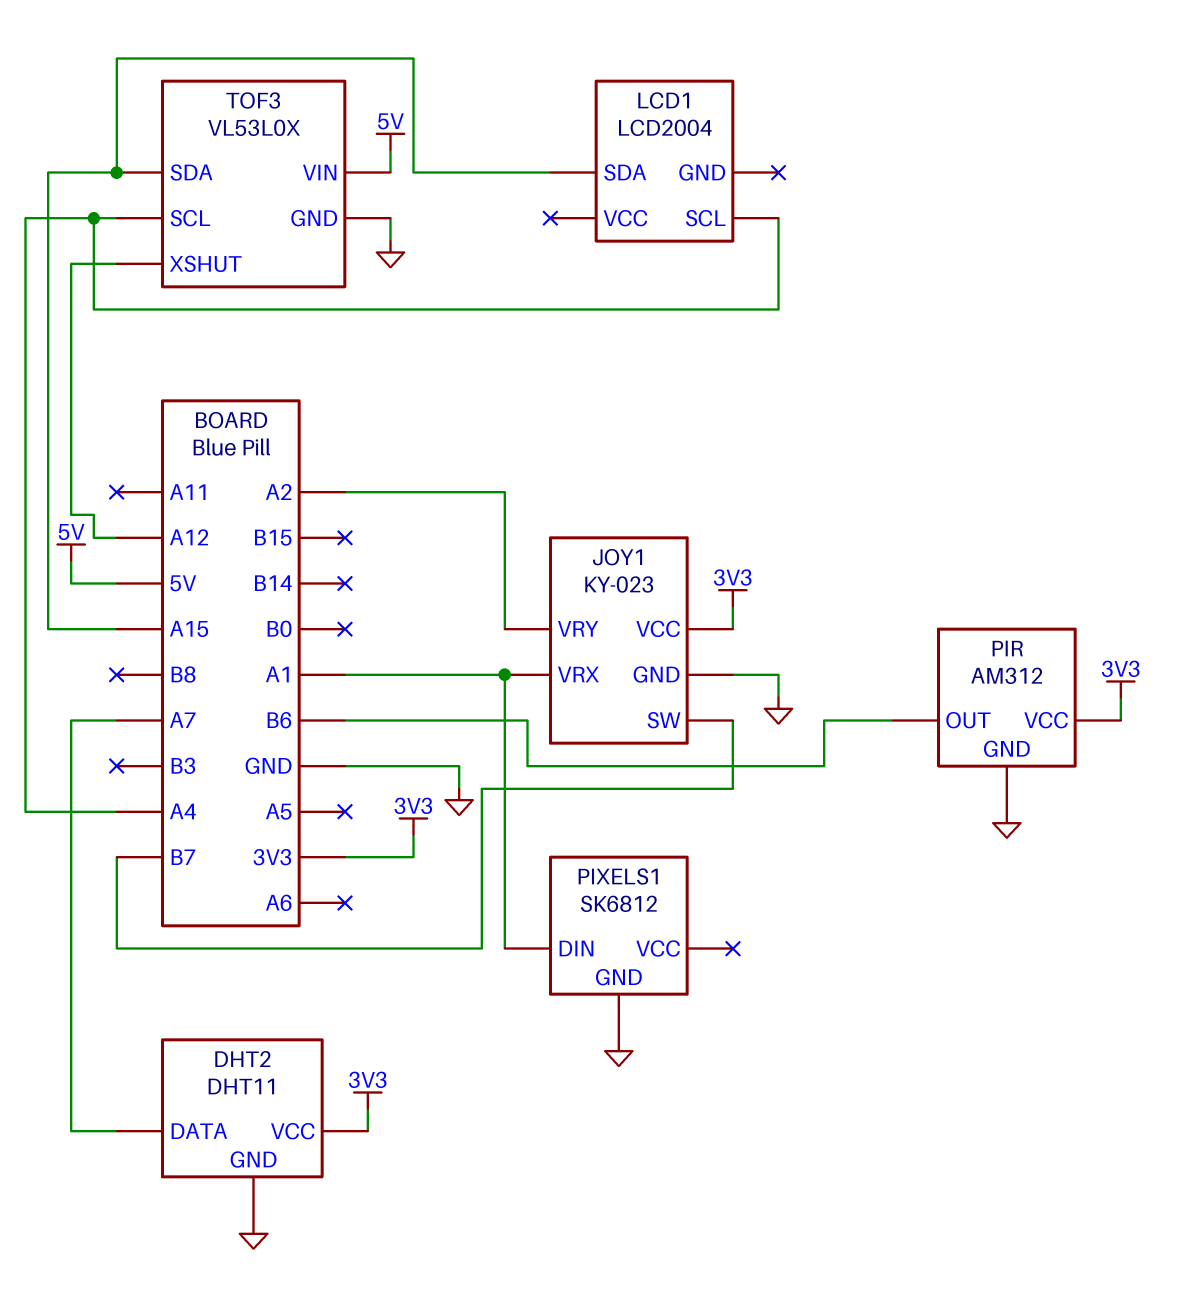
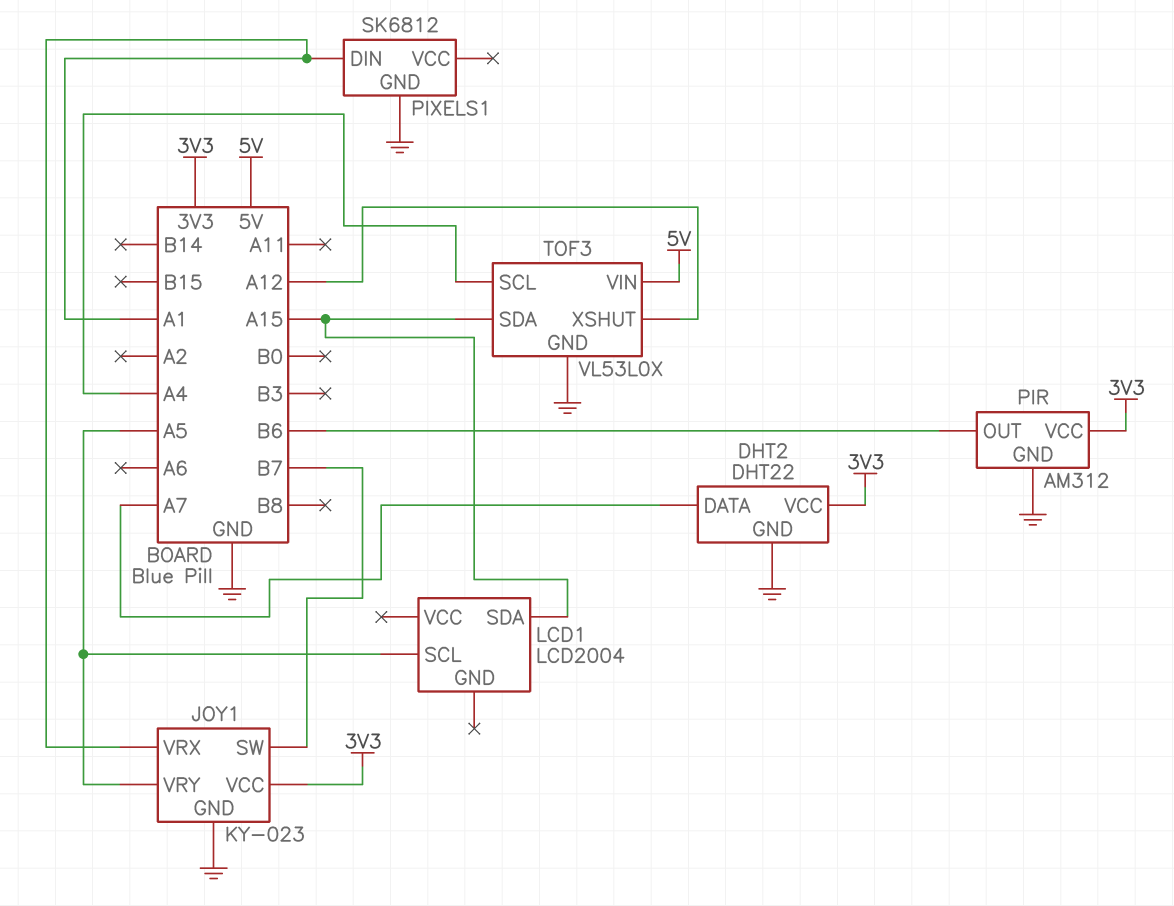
DHT2: DHT11 -> DHT22
JOY1 pin VRY: A2 -> A5
LCD1 pin SCL: A4 -> A5

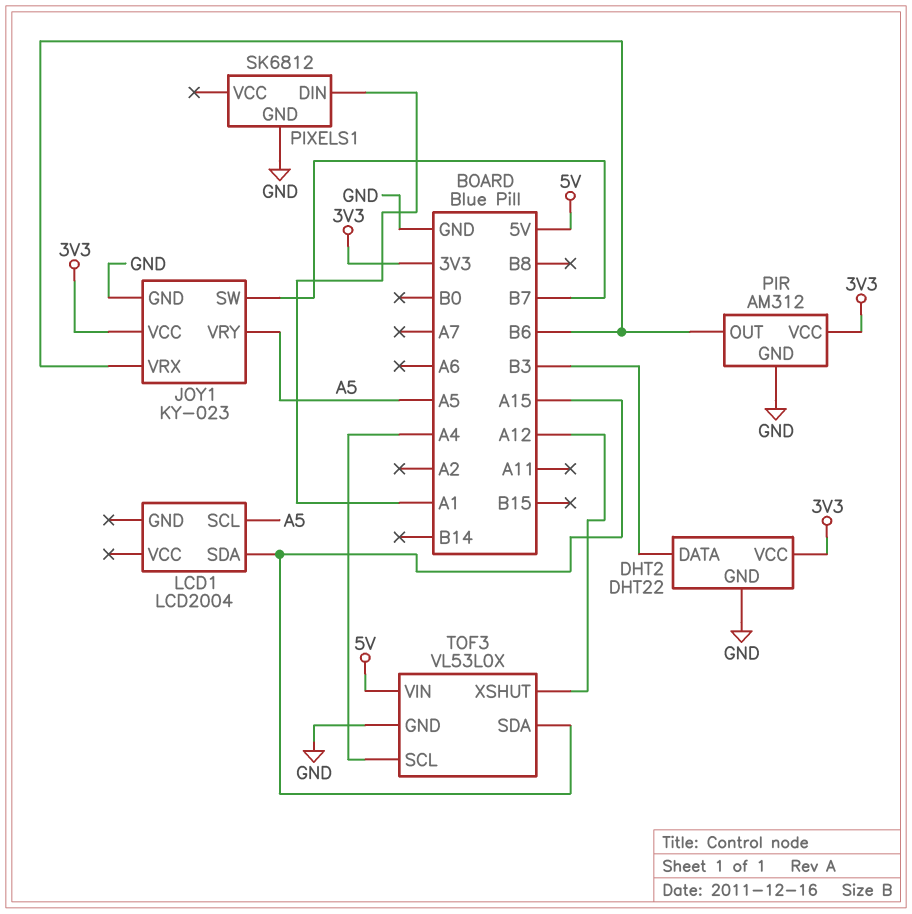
DHT2 pin DATA: A7 -> B3
JOY1 pin VRX: A1 -> B6

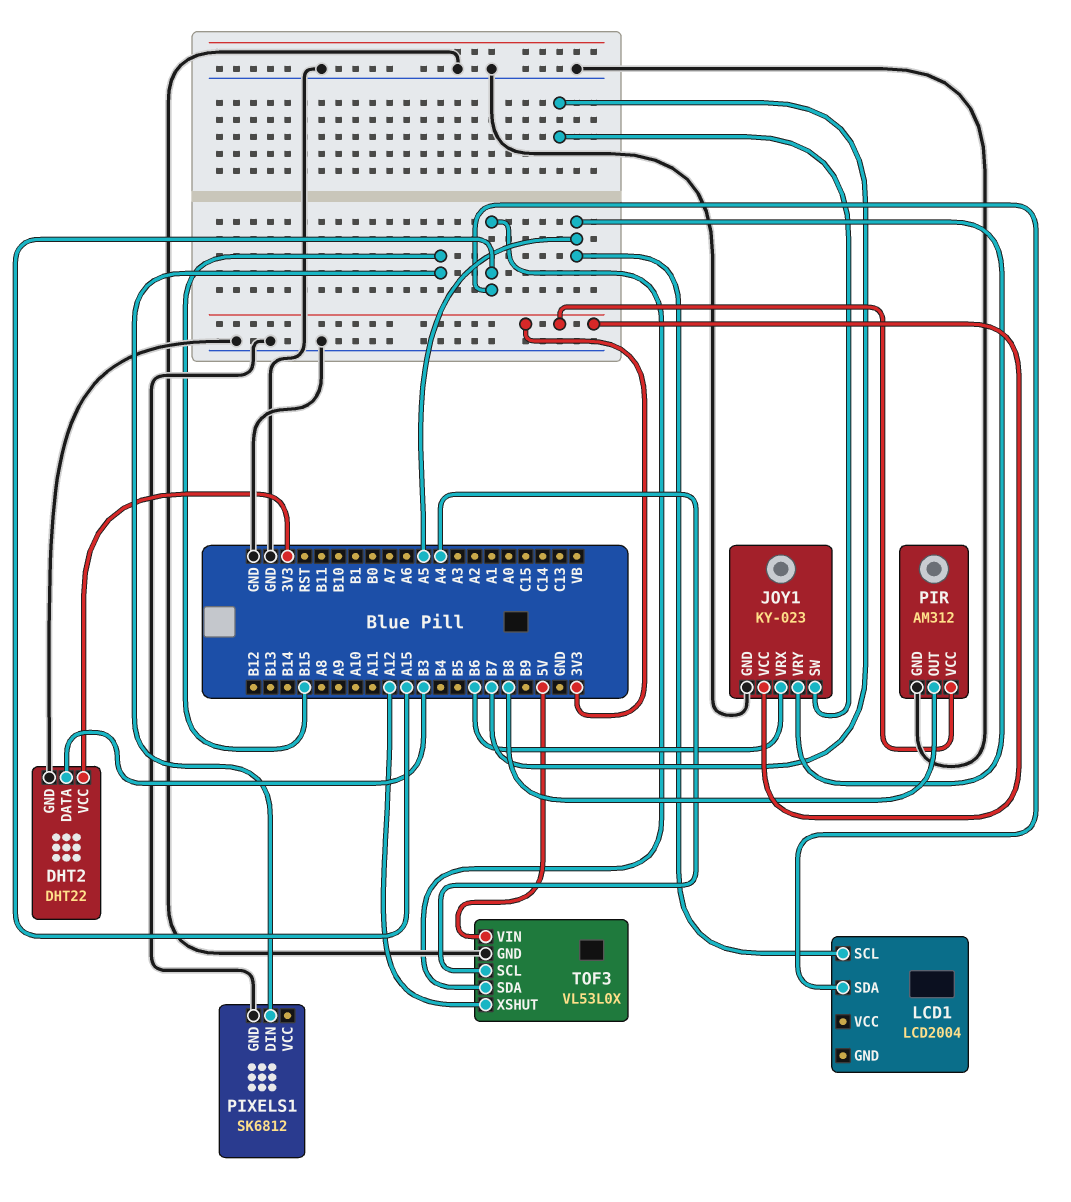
PIR pin OUT: B6 -> B8
PIXELS1 pin DIN: A1 -> B15

